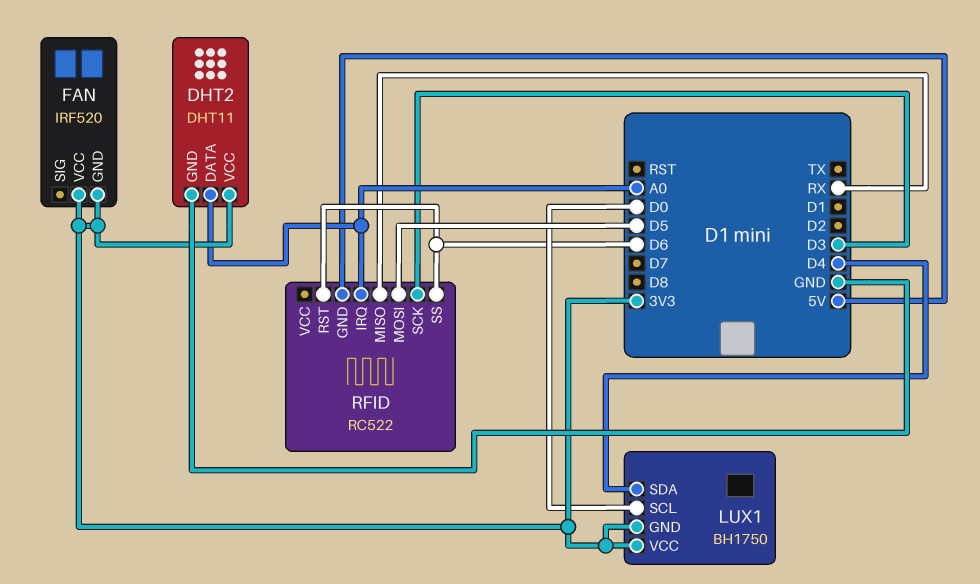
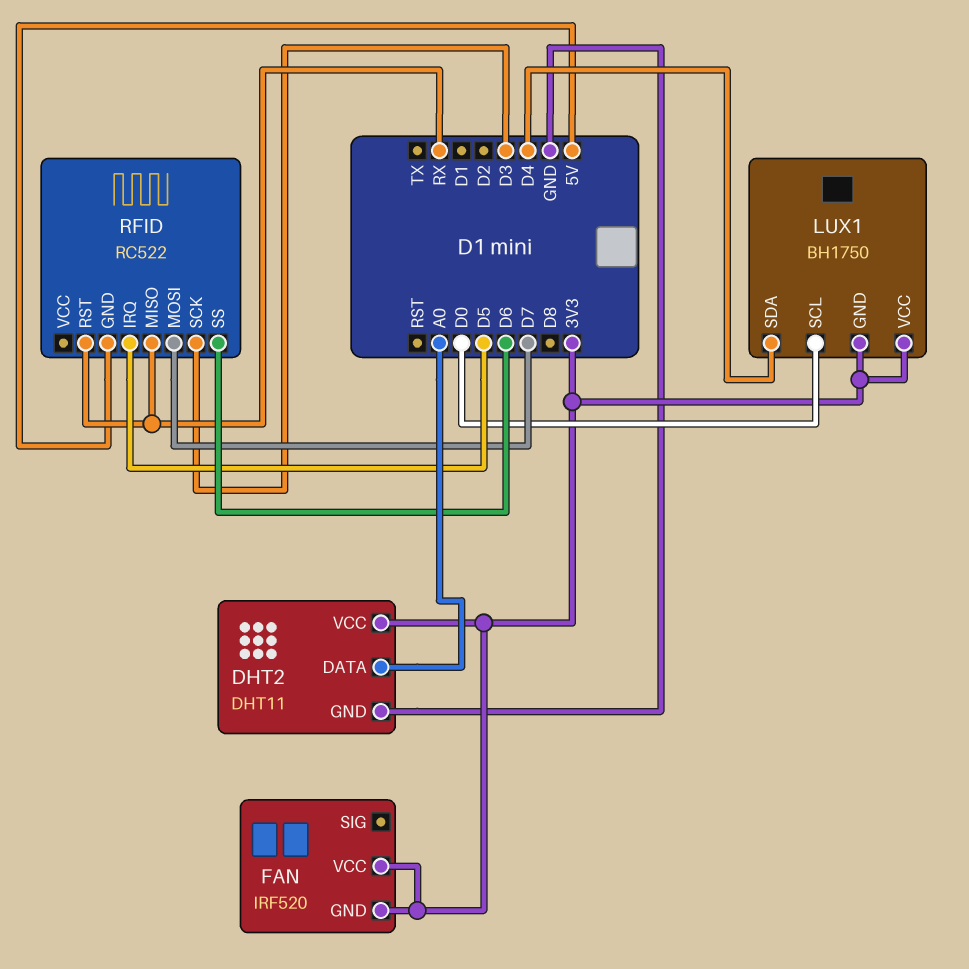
RFID pin IRQ: A0 -> D5
RFID pin MOSI: D5 -> D7
RFID pin RST: D6 -> RX

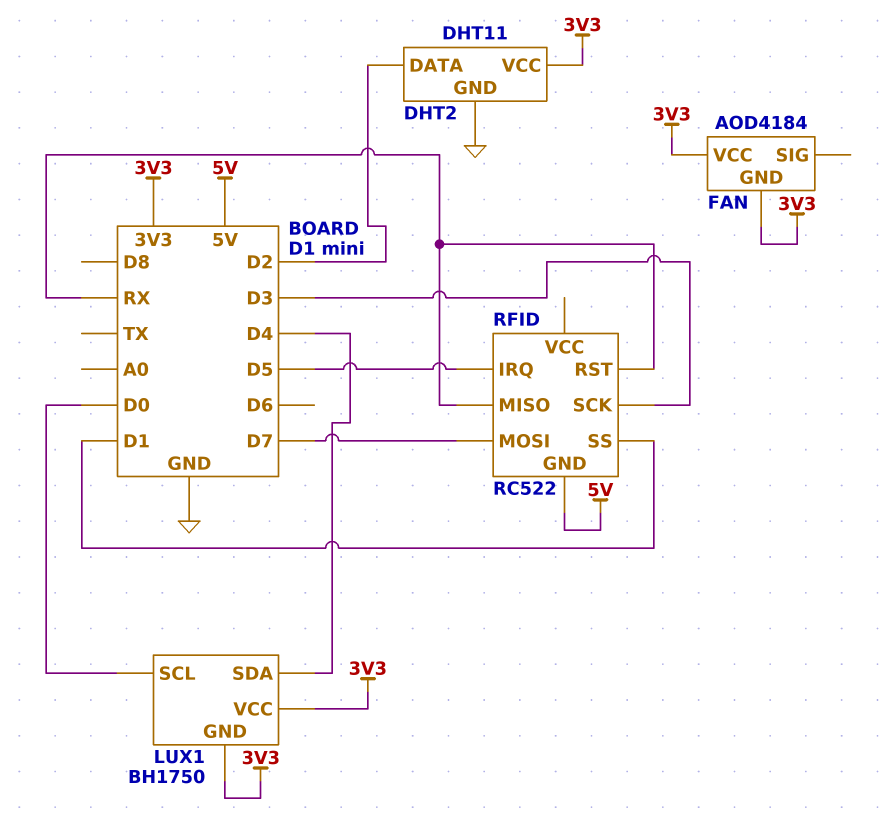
DHT2 pin DATA: A0 -> D2
FAN: IRF520 -> AOD4184
RFID pin SS: D6 -> D1

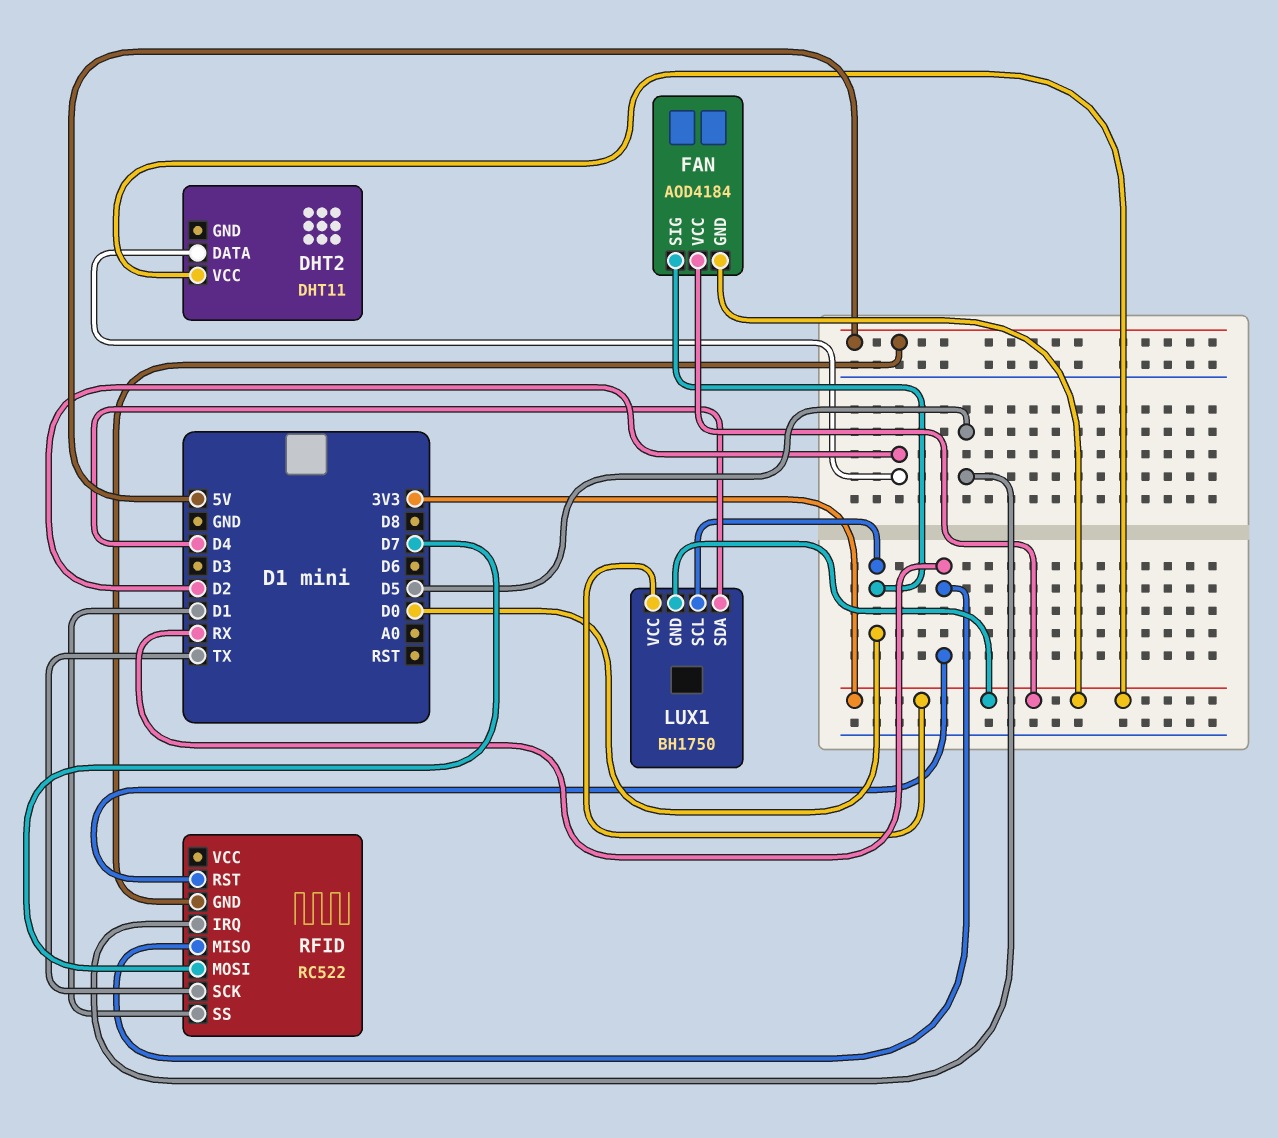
DHT2 pin GND: GND -> none
FAN pin SIG: none -> D0
RFID pin SCK: D3 -> TX

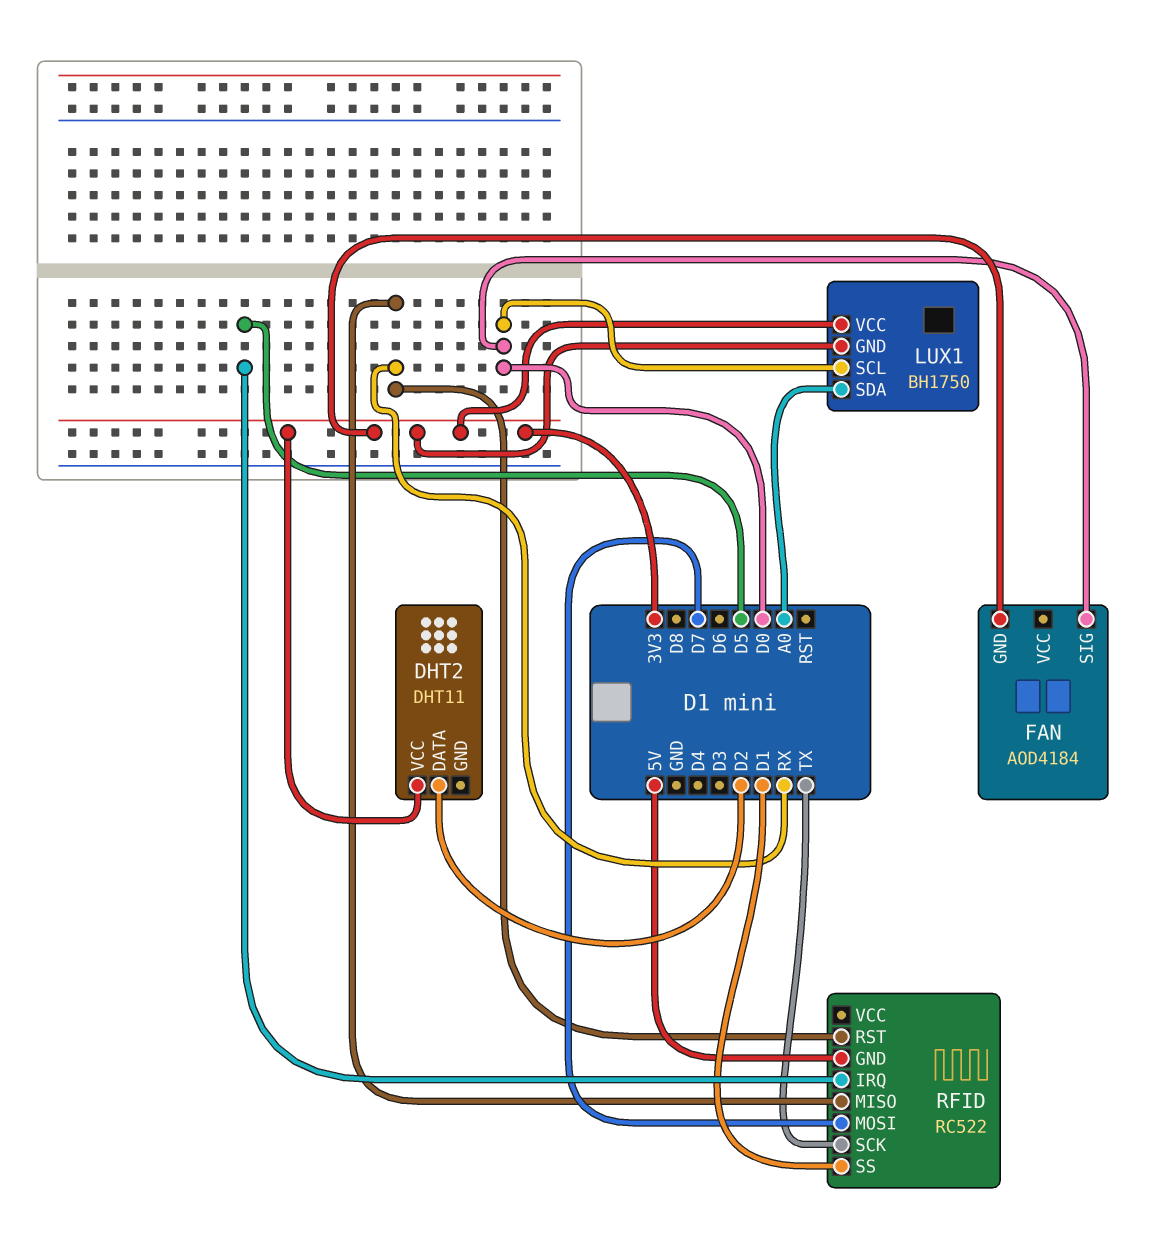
FAN pin VCC: 3V3 -> none
LUX1 pin SDA: D4 -> A0

